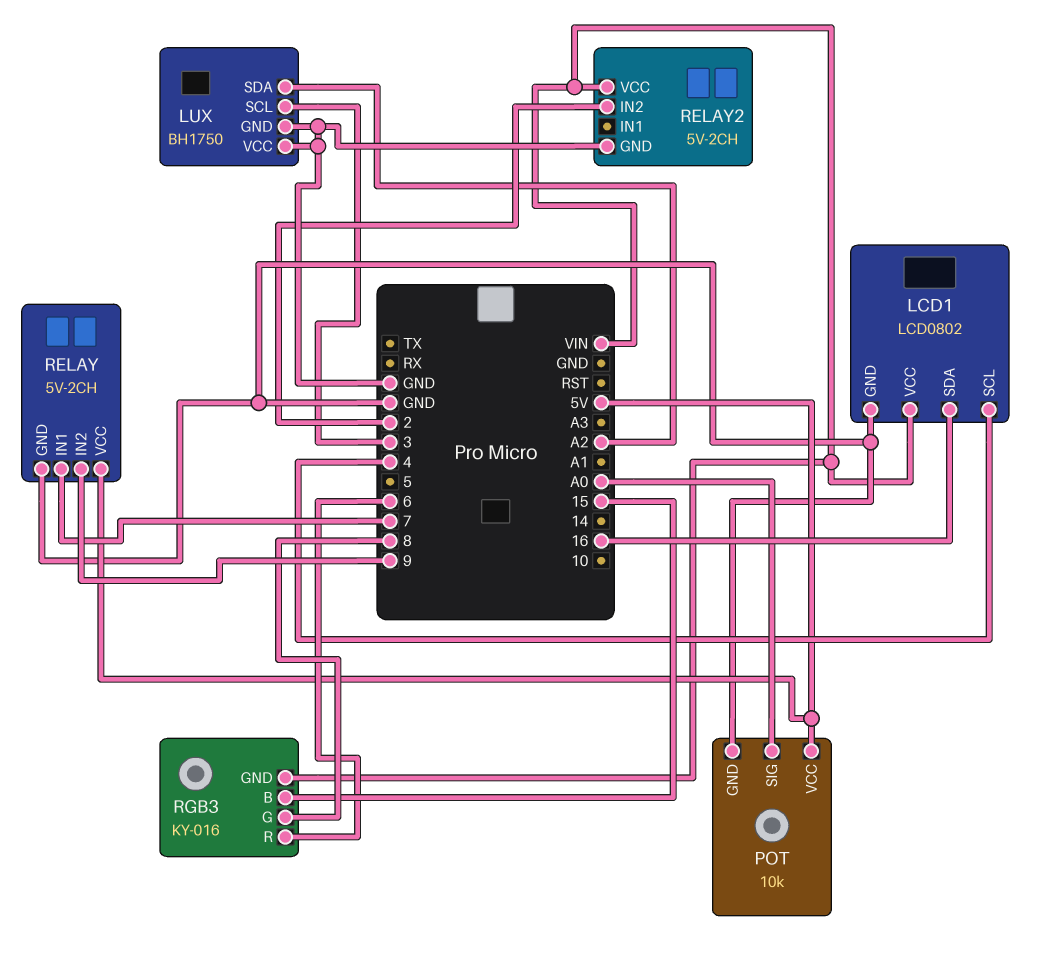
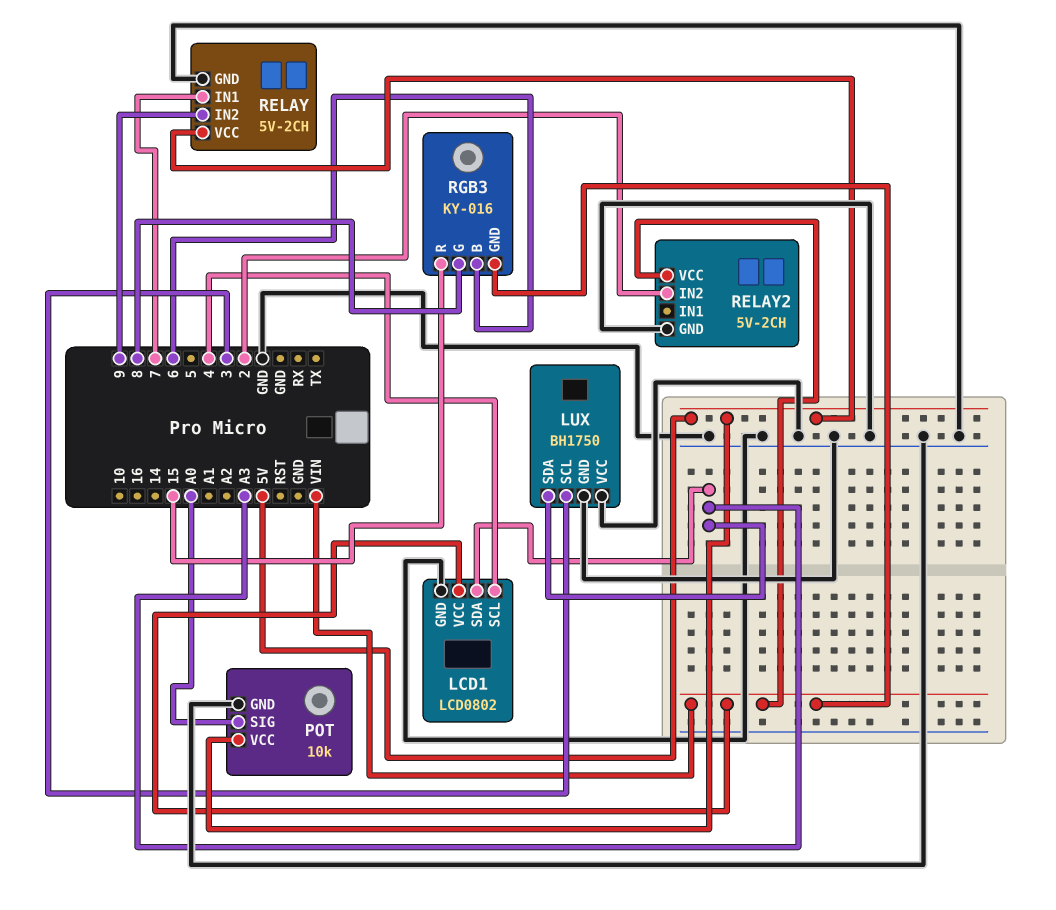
LCD1 pin SDA: 16 -> A3
LUX pin SDA: A2 -> A3
RGB3 pin B: 15 -> 6
RGB3 pin R: 6 -> 15

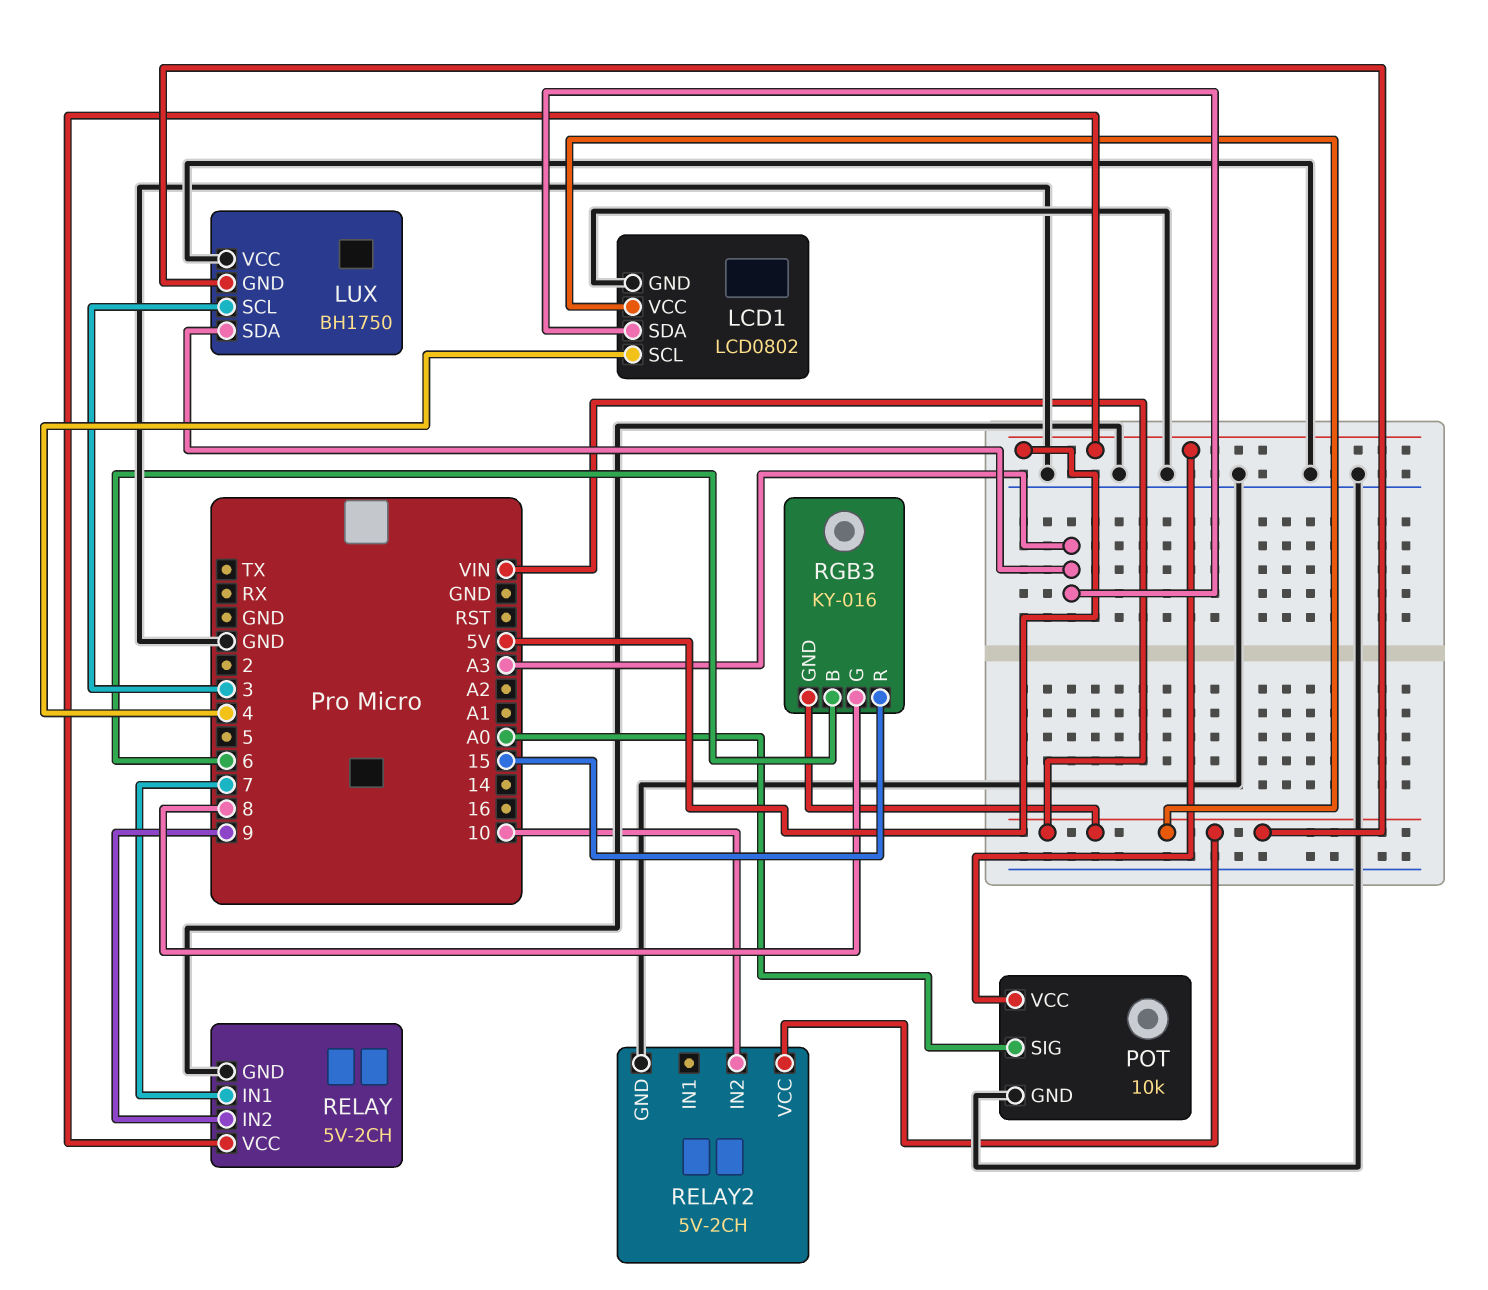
LUX pin GND: GND -> VIN
RELAY2 pin IN2: 2 -> 10

